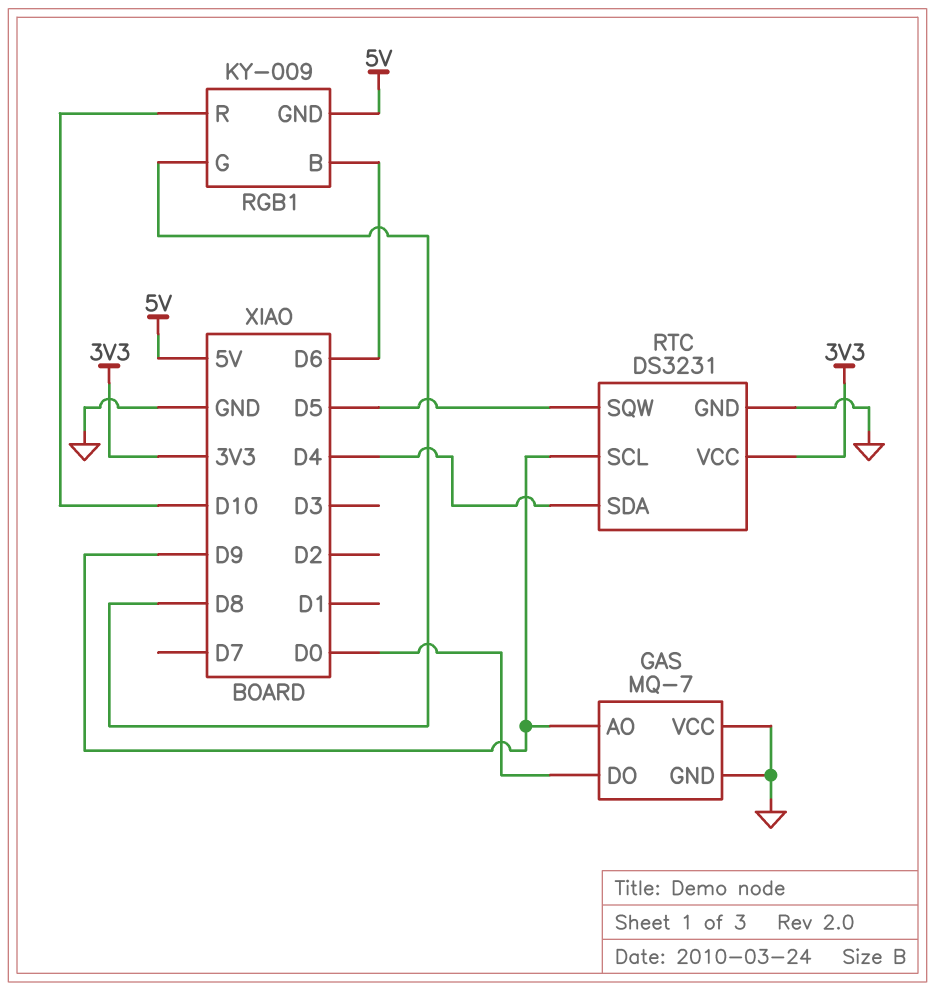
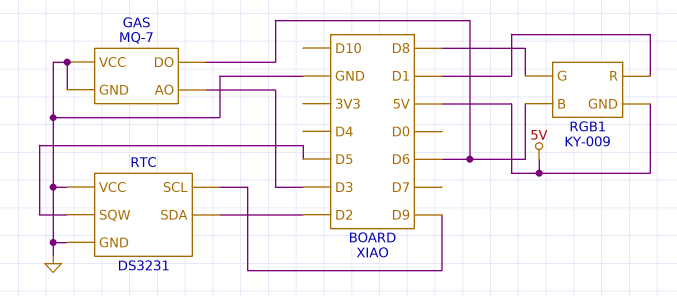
GAS pin AO: D9 -> D3
GAS pin DO: D0 -> D6
RGB1 pin R: D10 -> D1
RTC pin SDA: D4 -> D2
RTC pin VCC: 3V3 -> GND

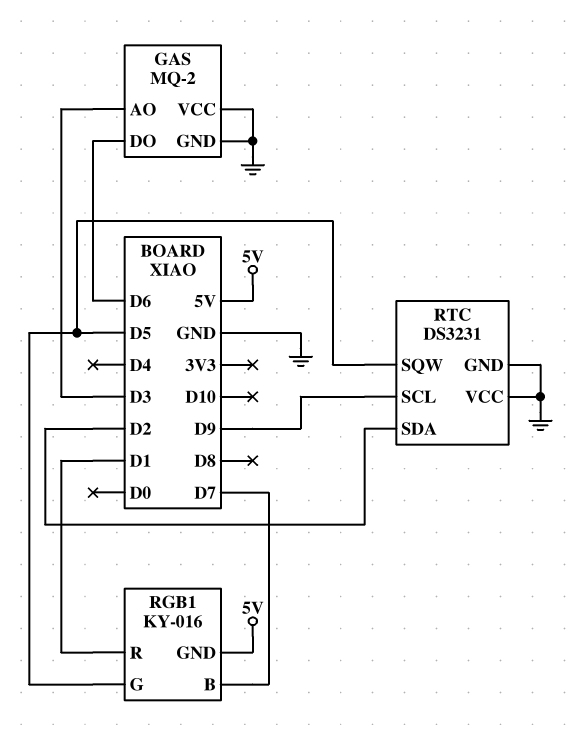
GAS: MQ-7 -> MQ-2
RGB1: KY-009 -> KY-016
RGB1 pin B: D6 -> D7
RGB1 pin G: D8 -> D5

